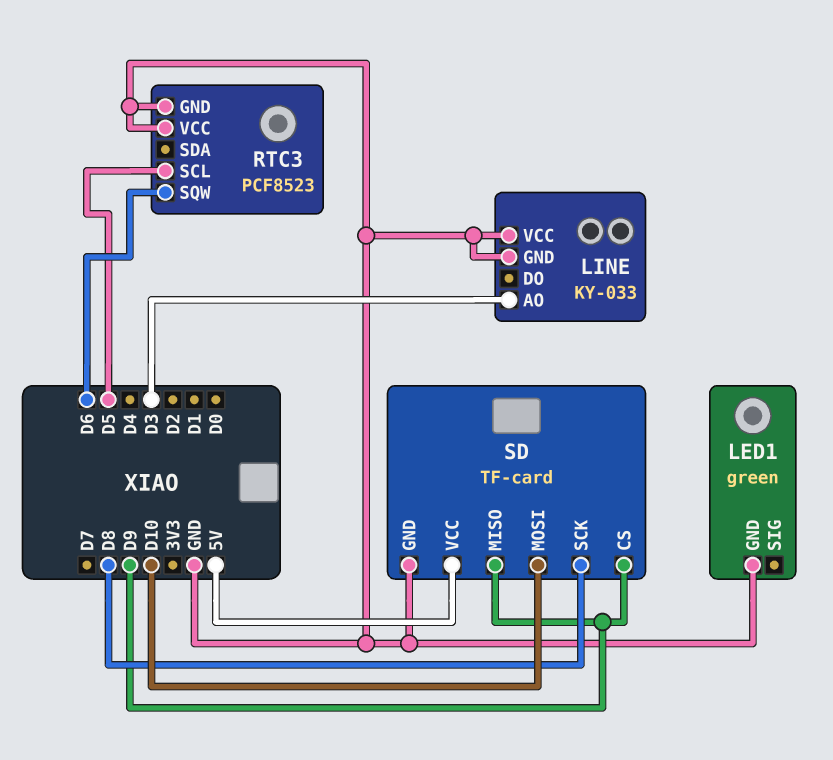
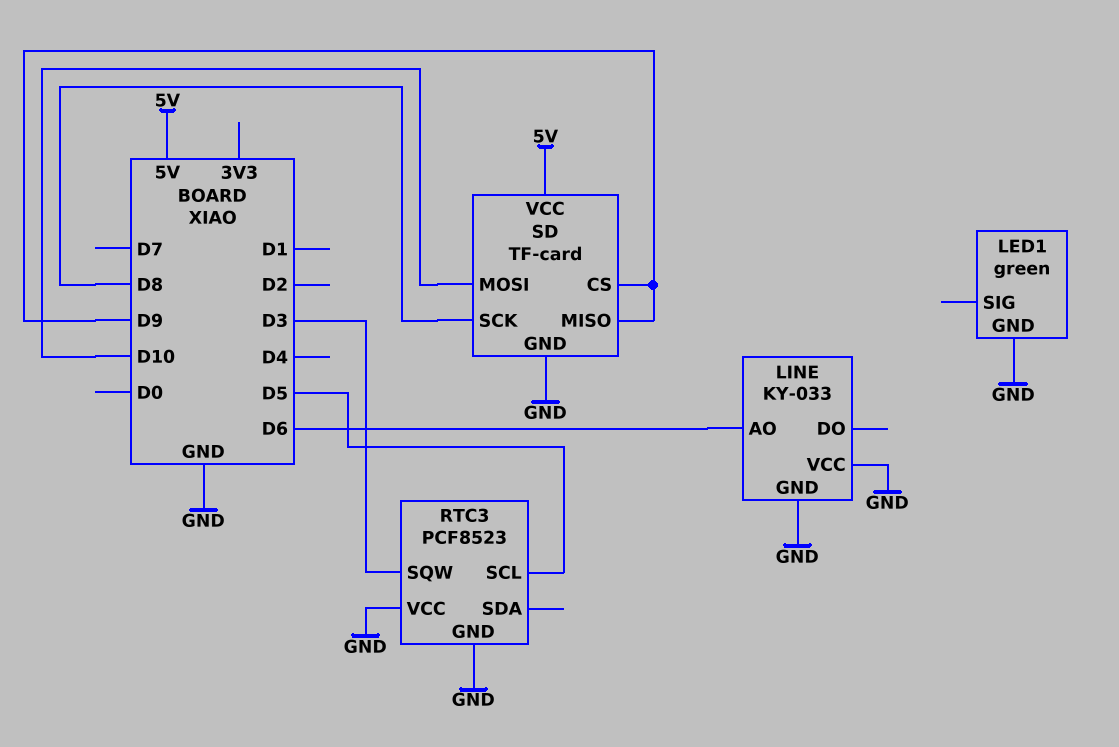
LINE pin AO: D3 -> D6
RTC3 pin SQW: D6 -> D3

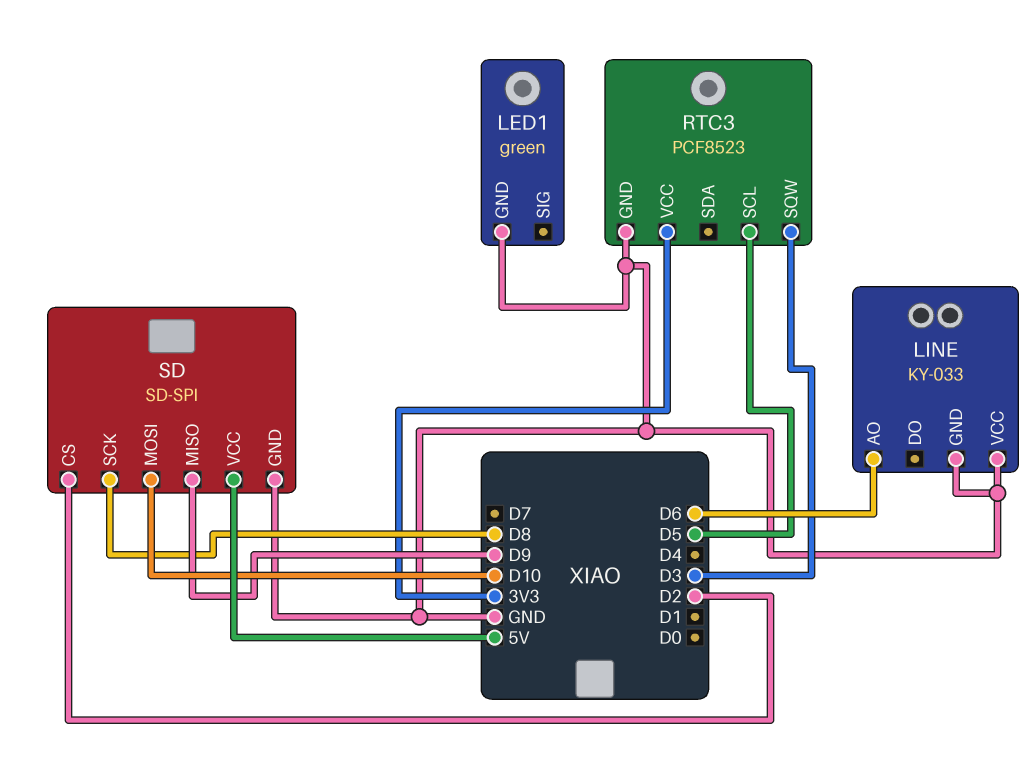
RTC3 pin VCC: GND -> 3V3
SD: TF-card -> SD-SPI
SD pin CS: D9 -> D2

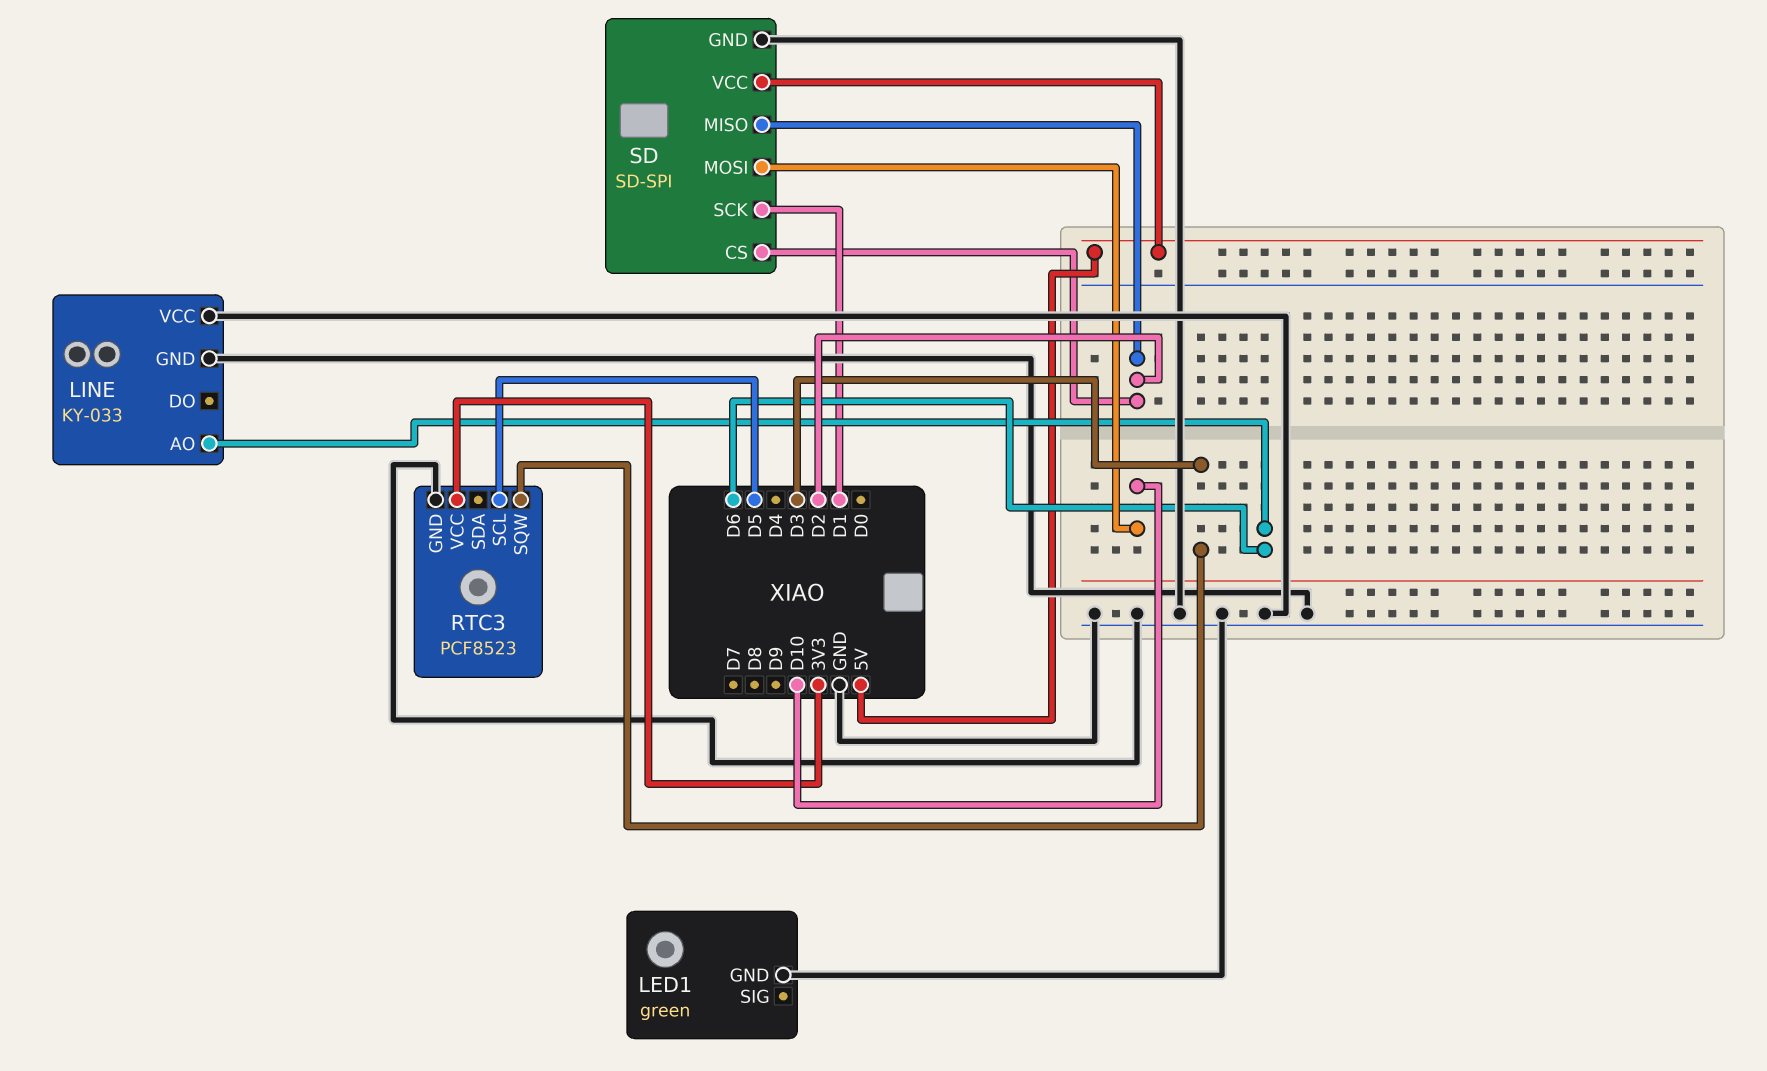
SD pin MISO: D9 -> D2
SD pin SCK: D8 -> D1

